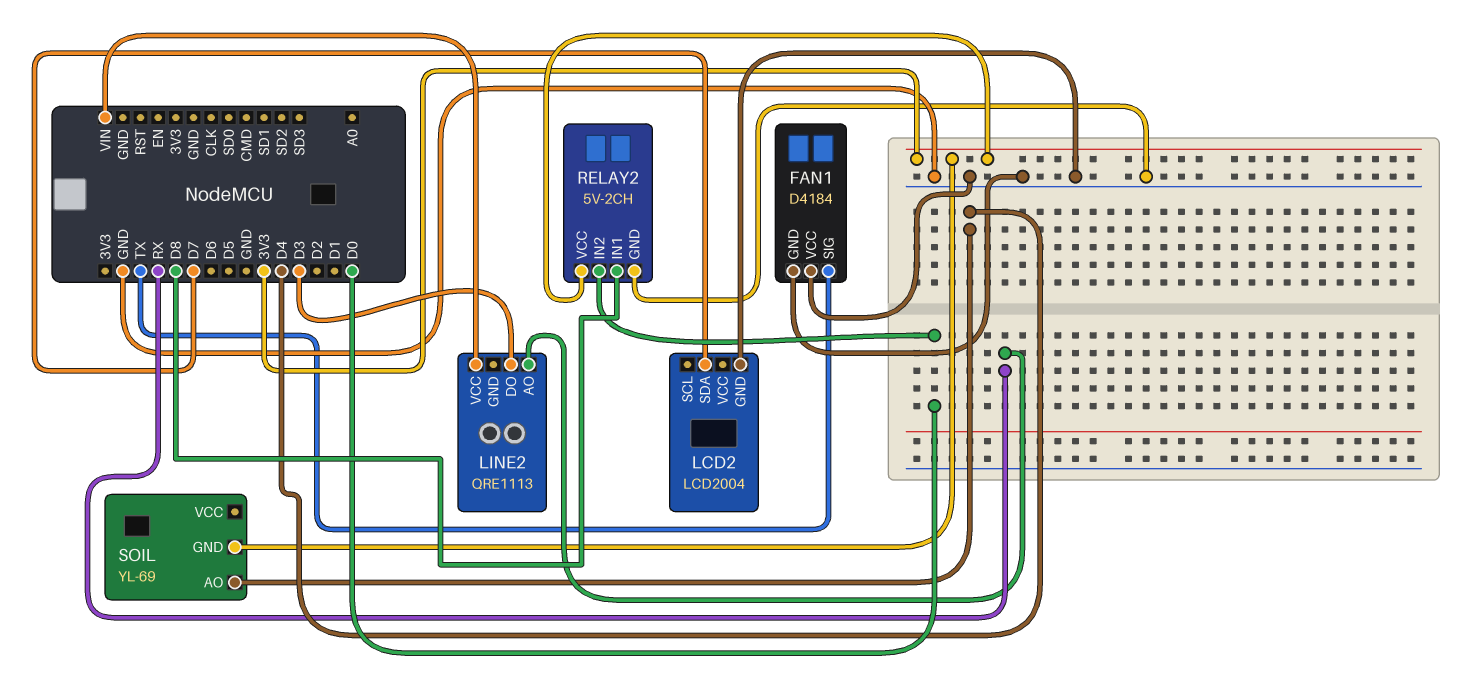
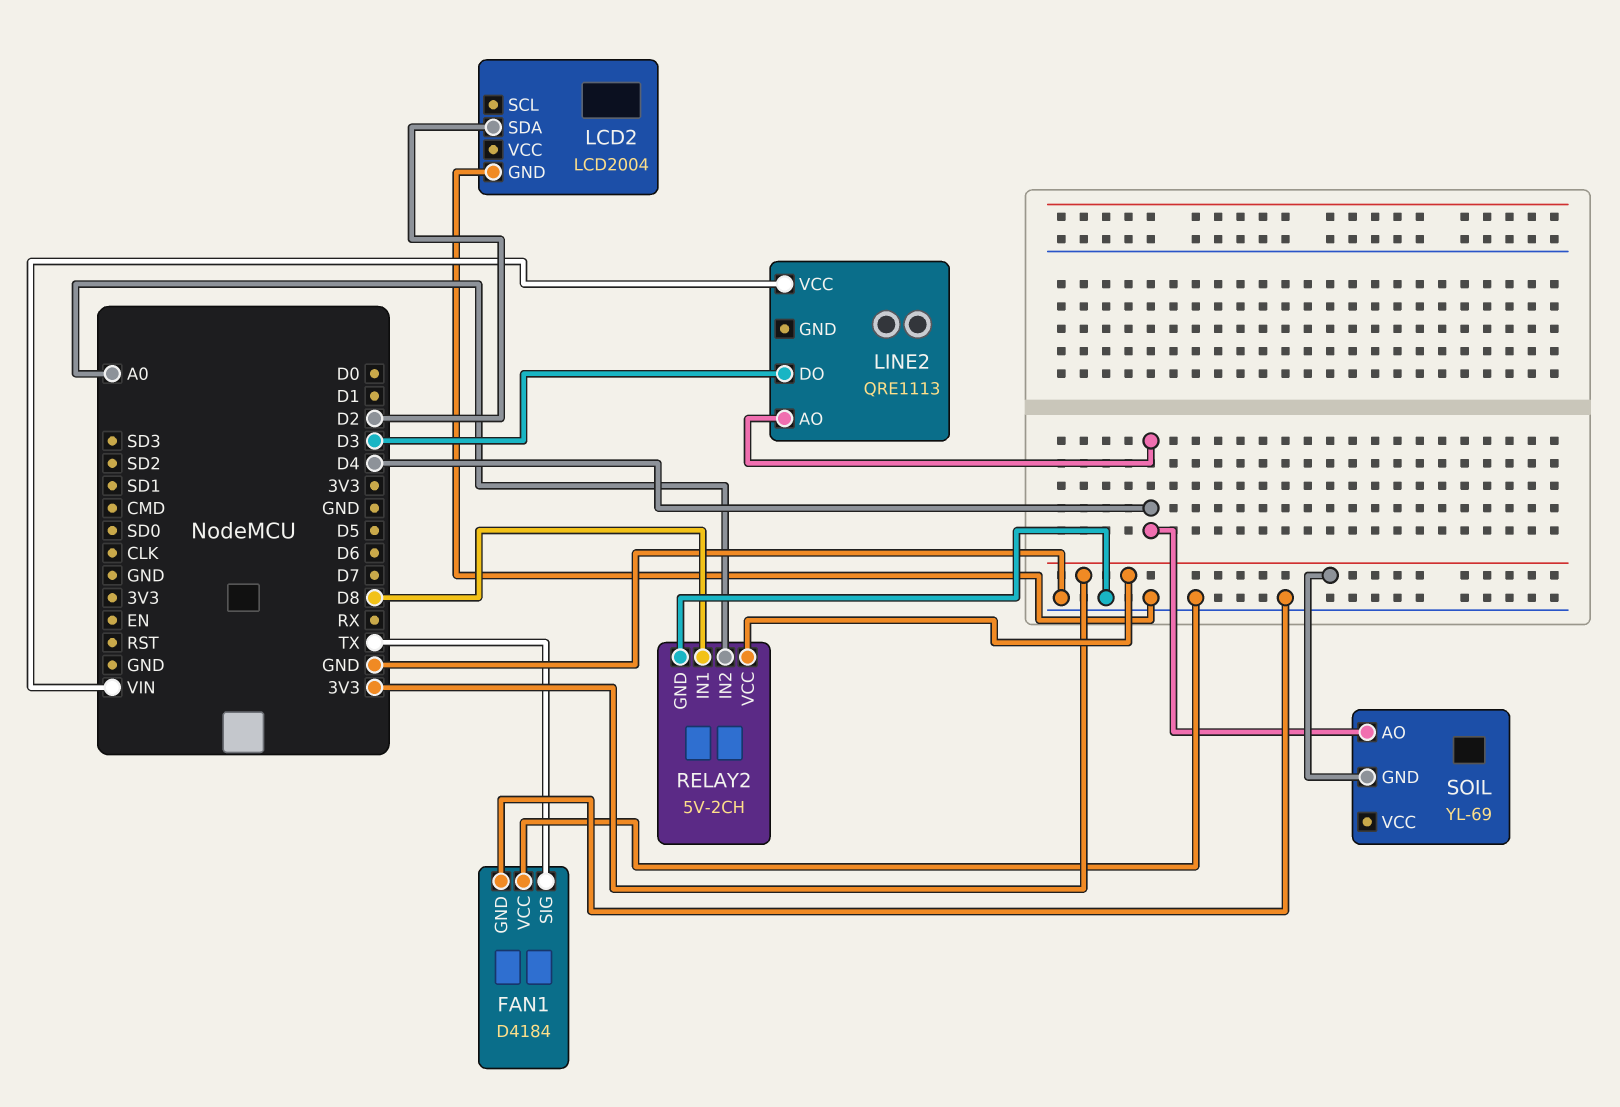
LCD2 pin SDA: D7 -> D2
LINE2 pin AO: RX -> D4
RELAY2 pin IN2: D0 -> A0

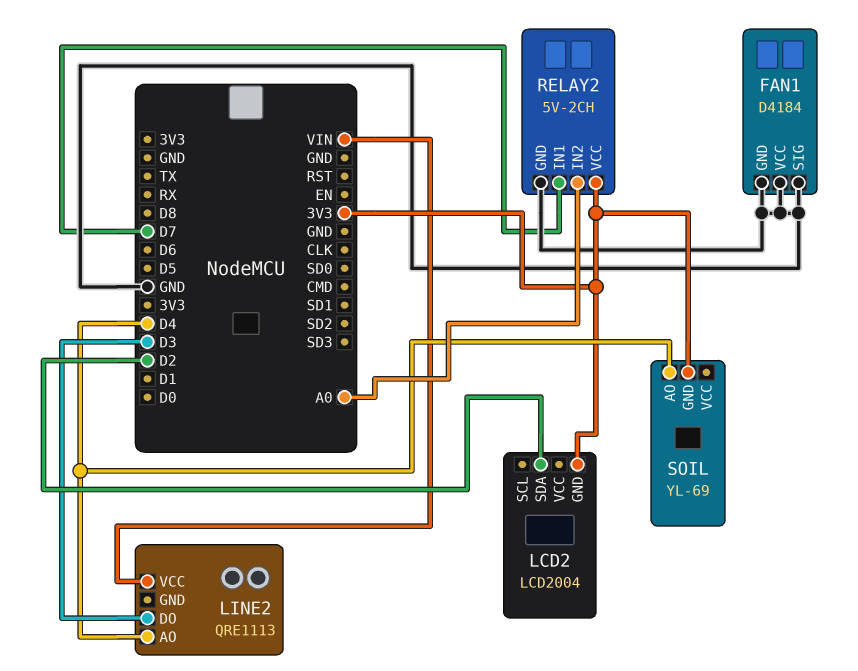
FAN1 pin SIG: TX -> GND
LCD2 pin GND: GND -> 3V3
RELAY2 pin IN1: D8 -> D7

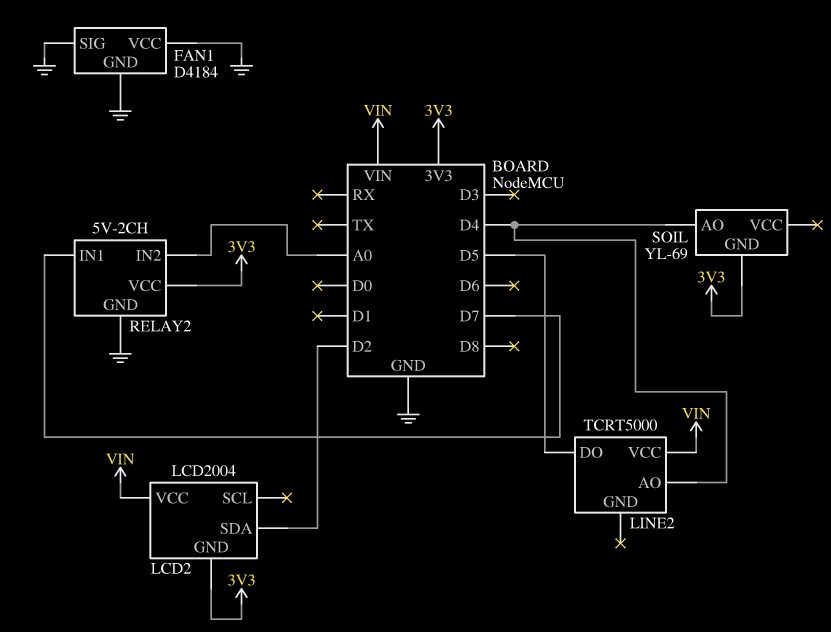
LCD2 pin VCC: none -> VIN
LINE2: QRE1113 -> TCRT5000
LINE2 pin DO: D3 -> D5

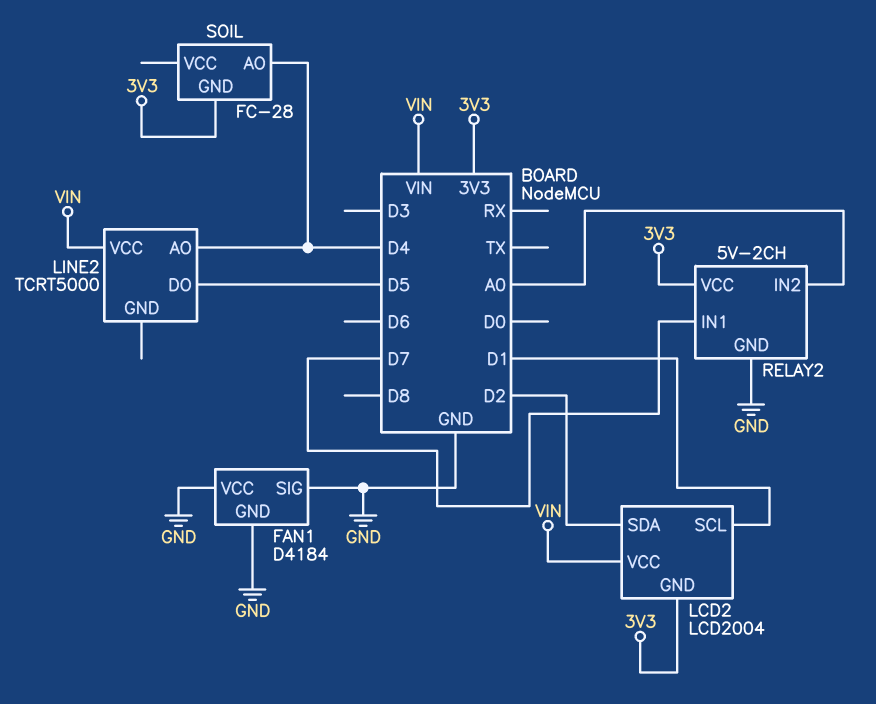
LCD2 pin SCL: none -> D1
SOIL: YL-69 -> FC-28

